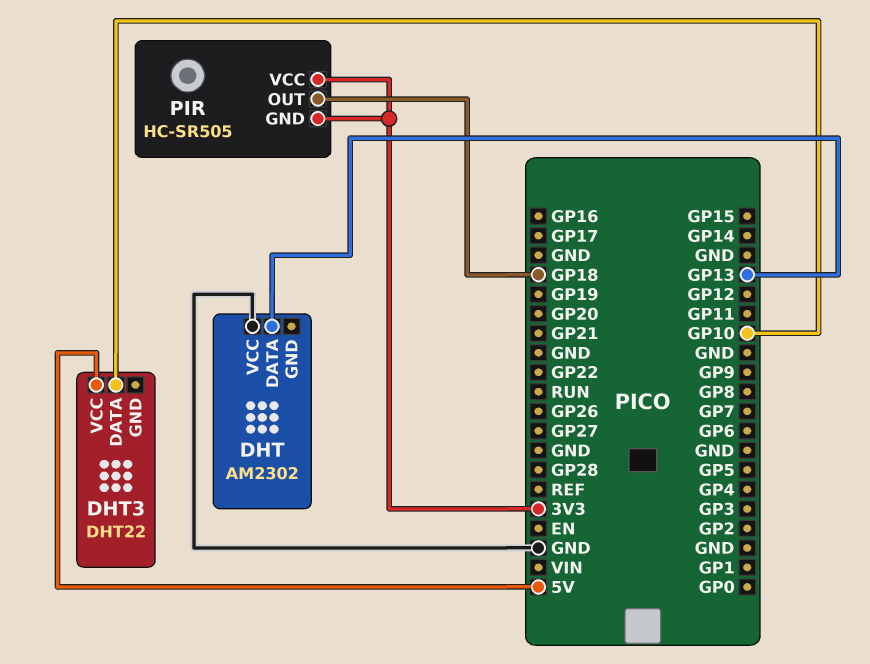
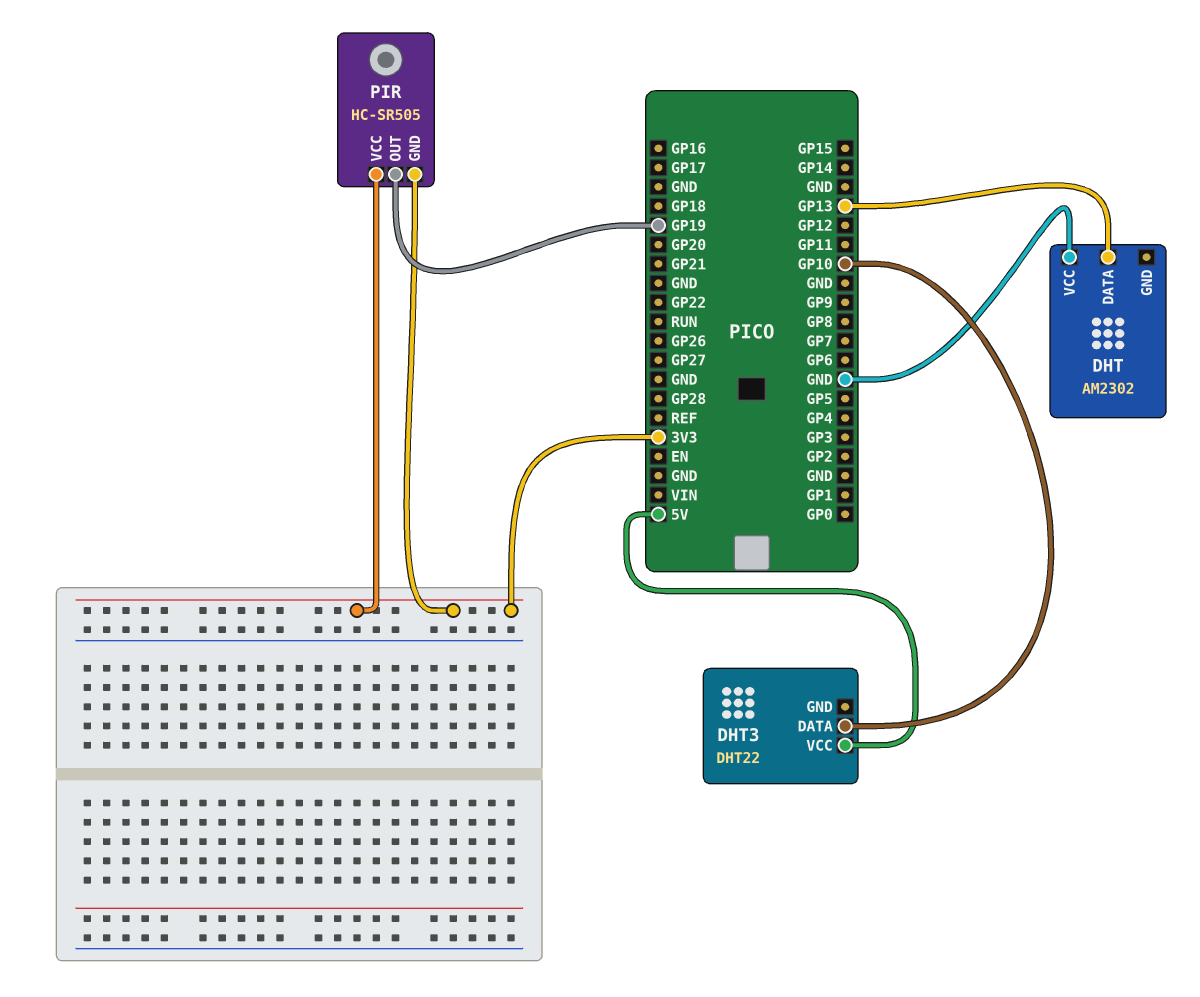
PIR pin OUT: GP18 -> GP19

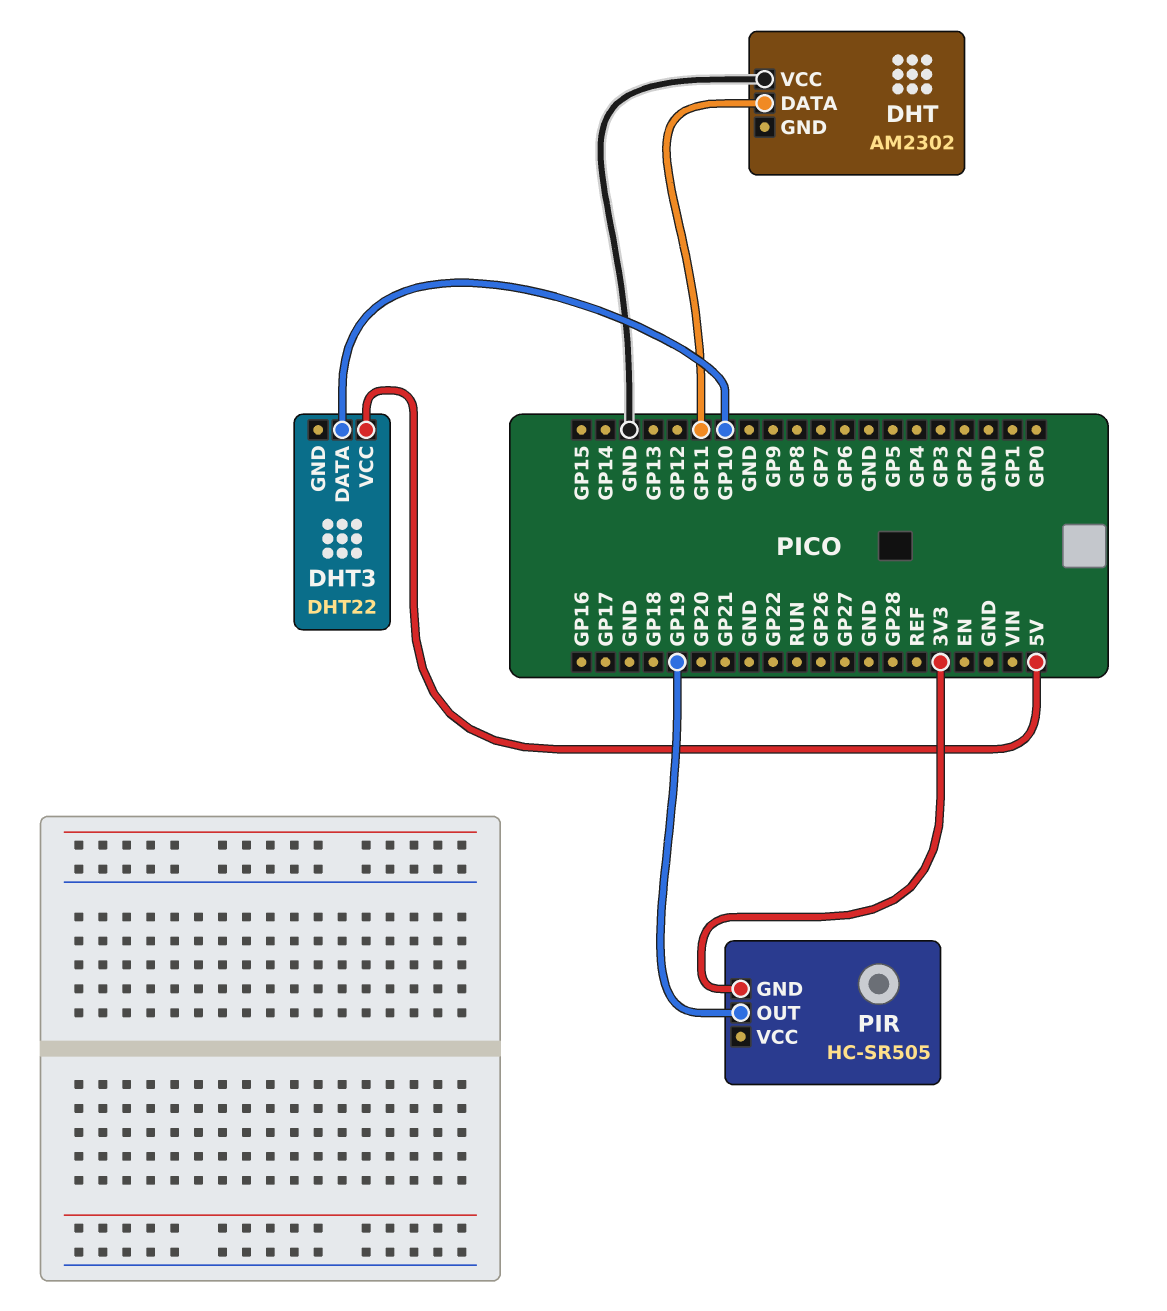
DHT pin DATA: GP13 -> GP11
PIR pin VCC: 3V3 -> none

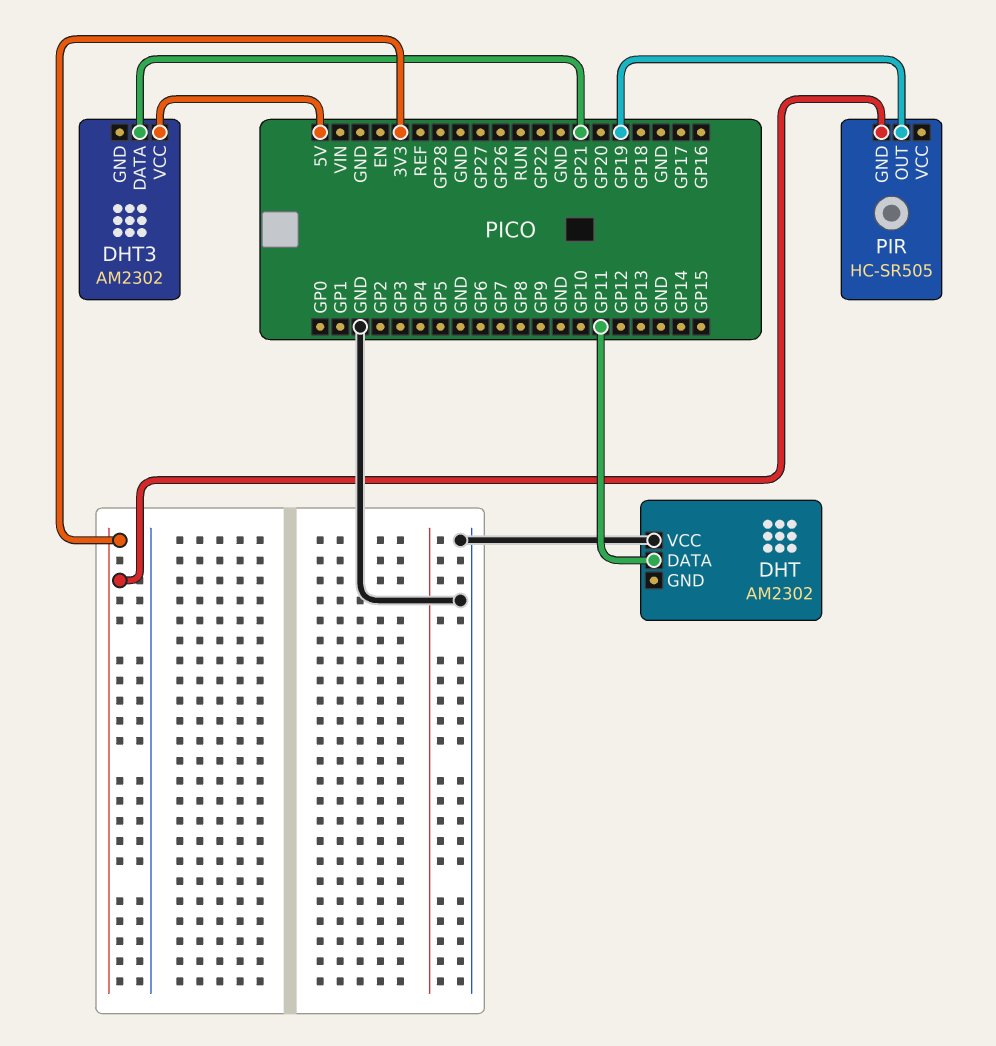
DHT3: DHT22 -> AM2302
DHT3 pin DATA: GP10 -> GP21

